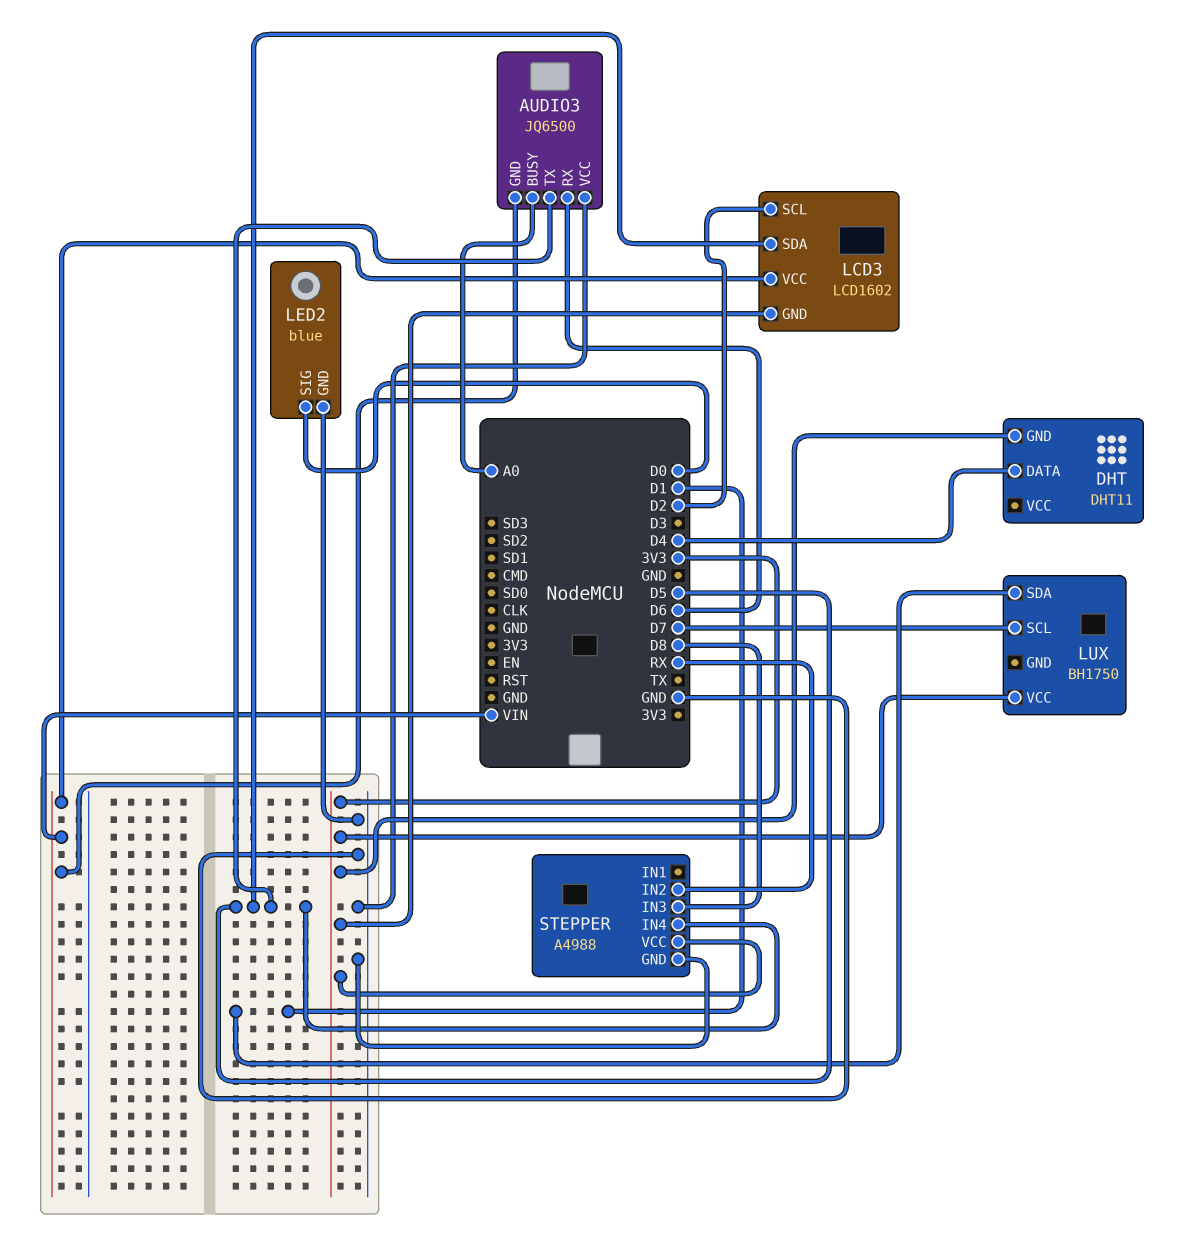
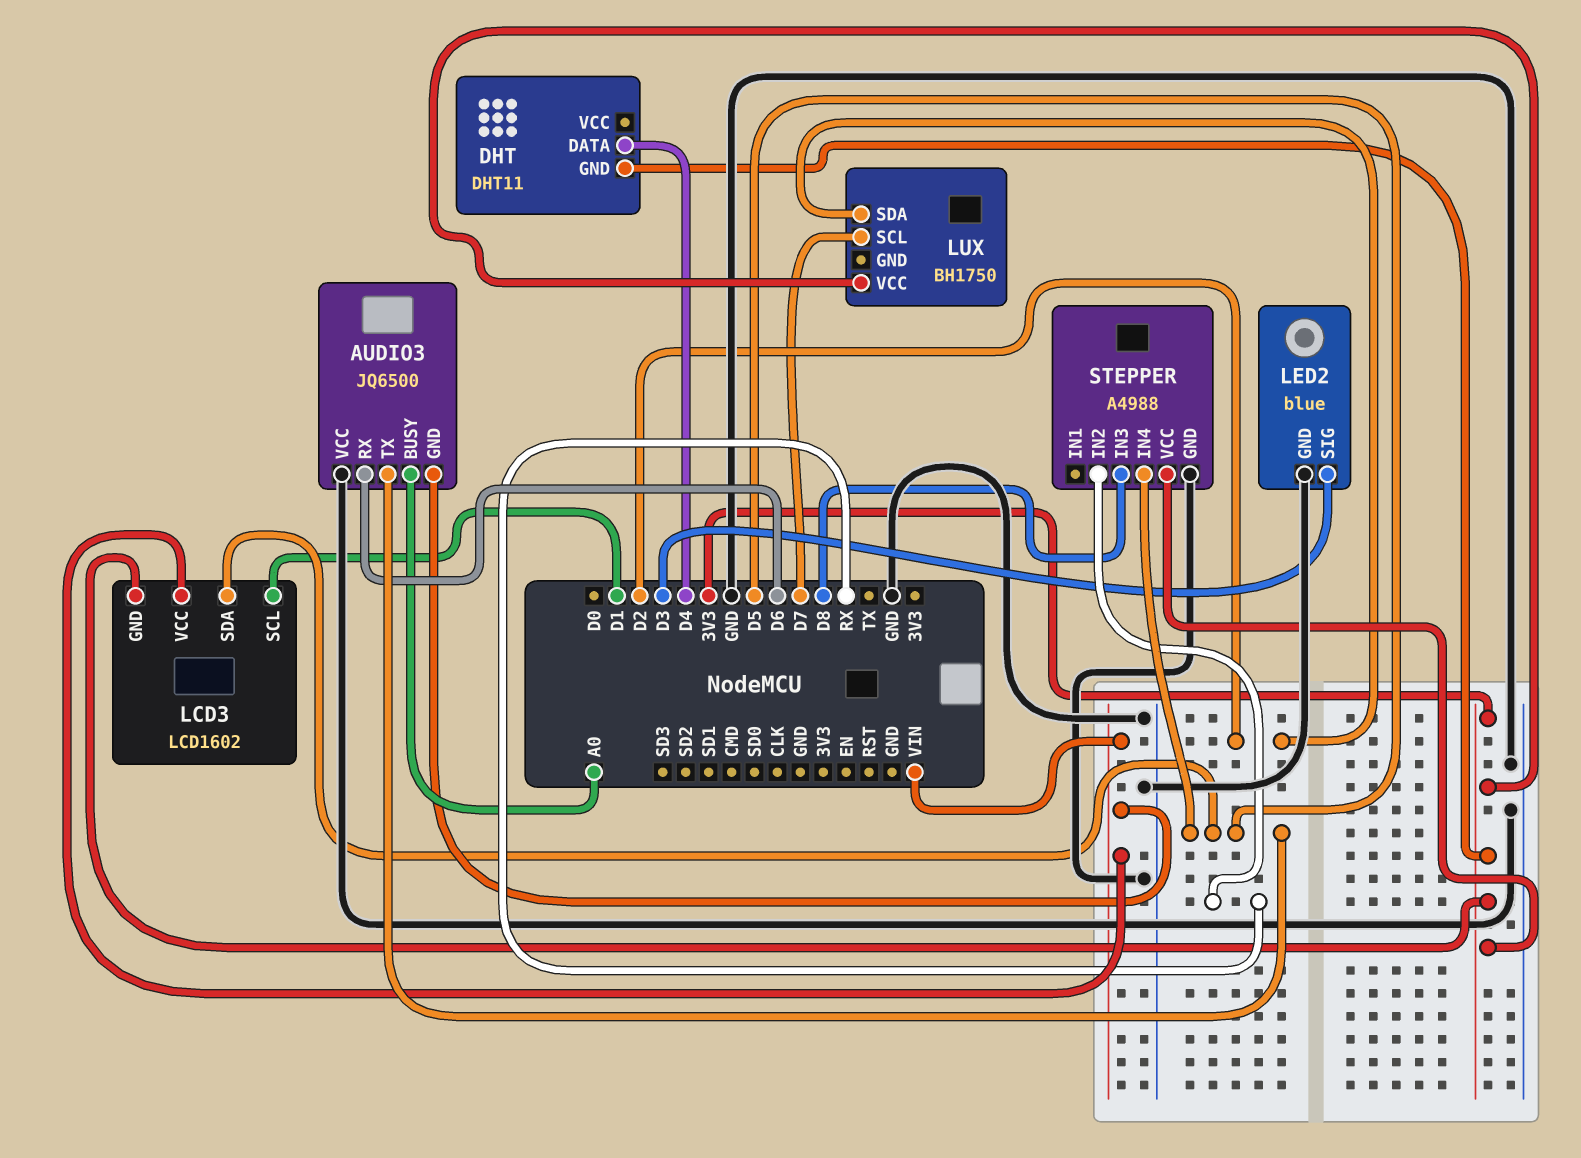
LCD3 pin SCL: D2 -> D1
LED2 pin SIG: D0 -> D3
LUX pin SDA: D1 -> D2

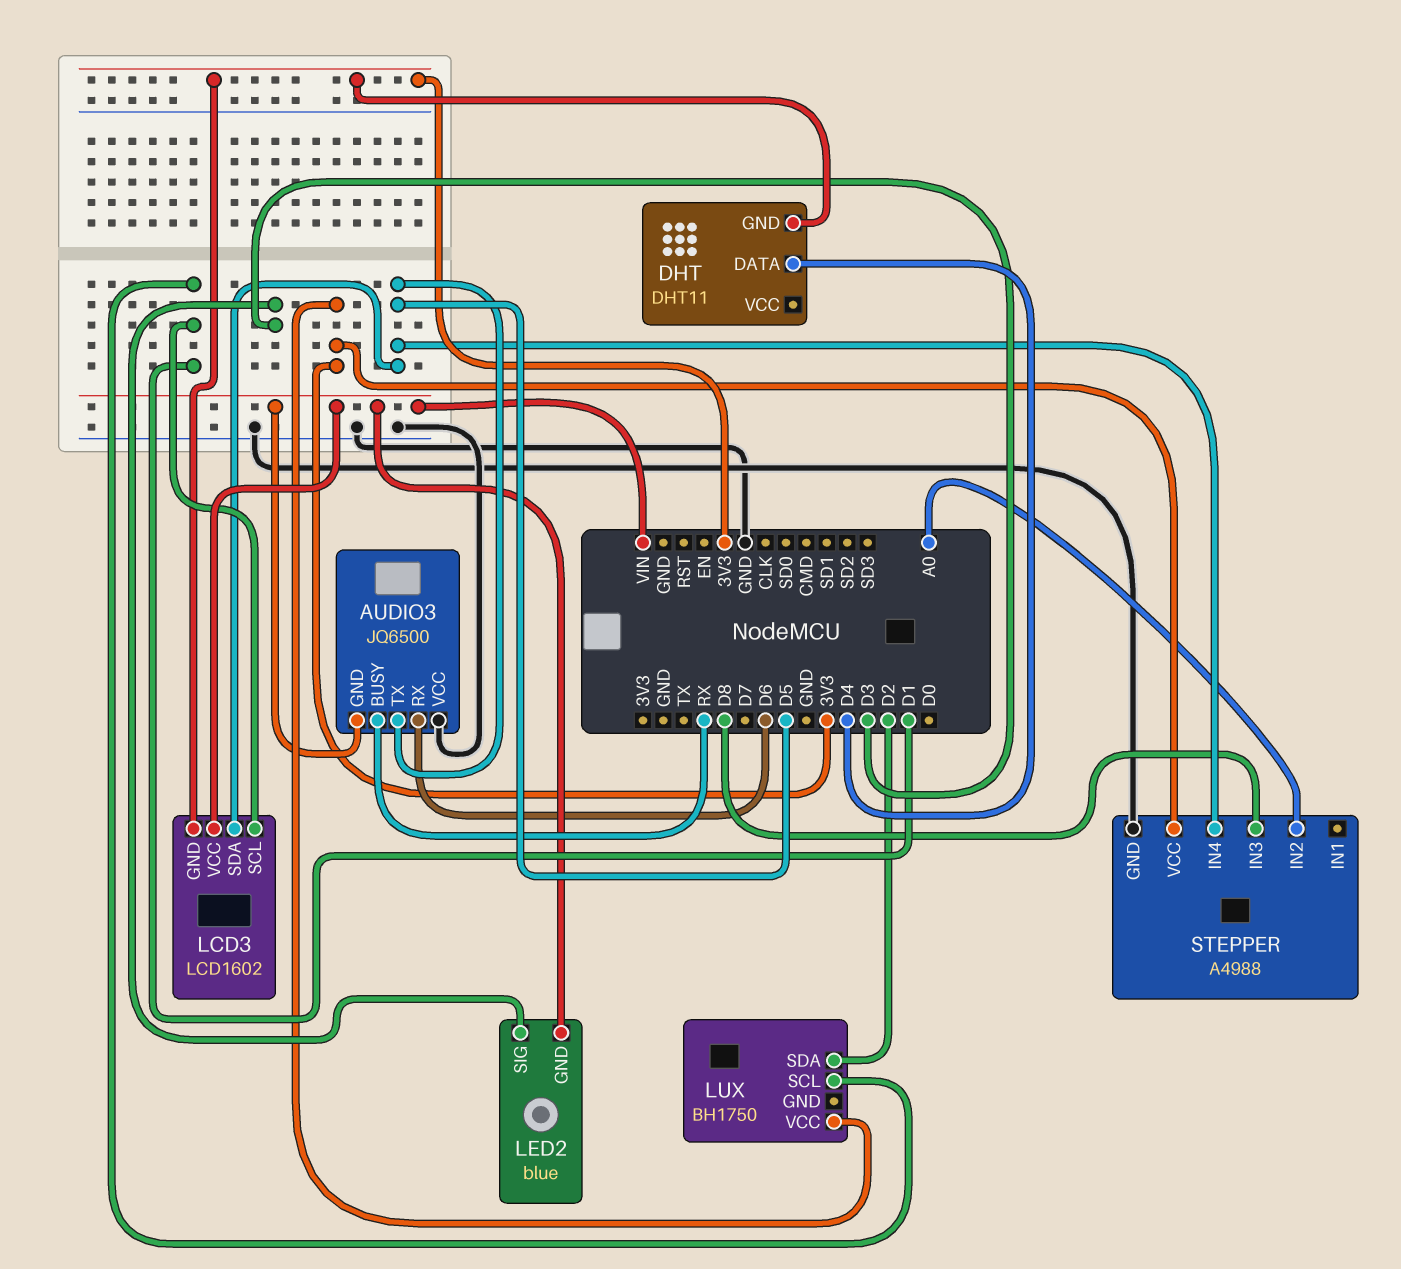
AUDIO3 pin BUSY: A0 -> RX
LED2 pin GND: GND -> VIN
LUX pin SCL: D7 -> D1
STEPPER pin IN2: RX -> A0

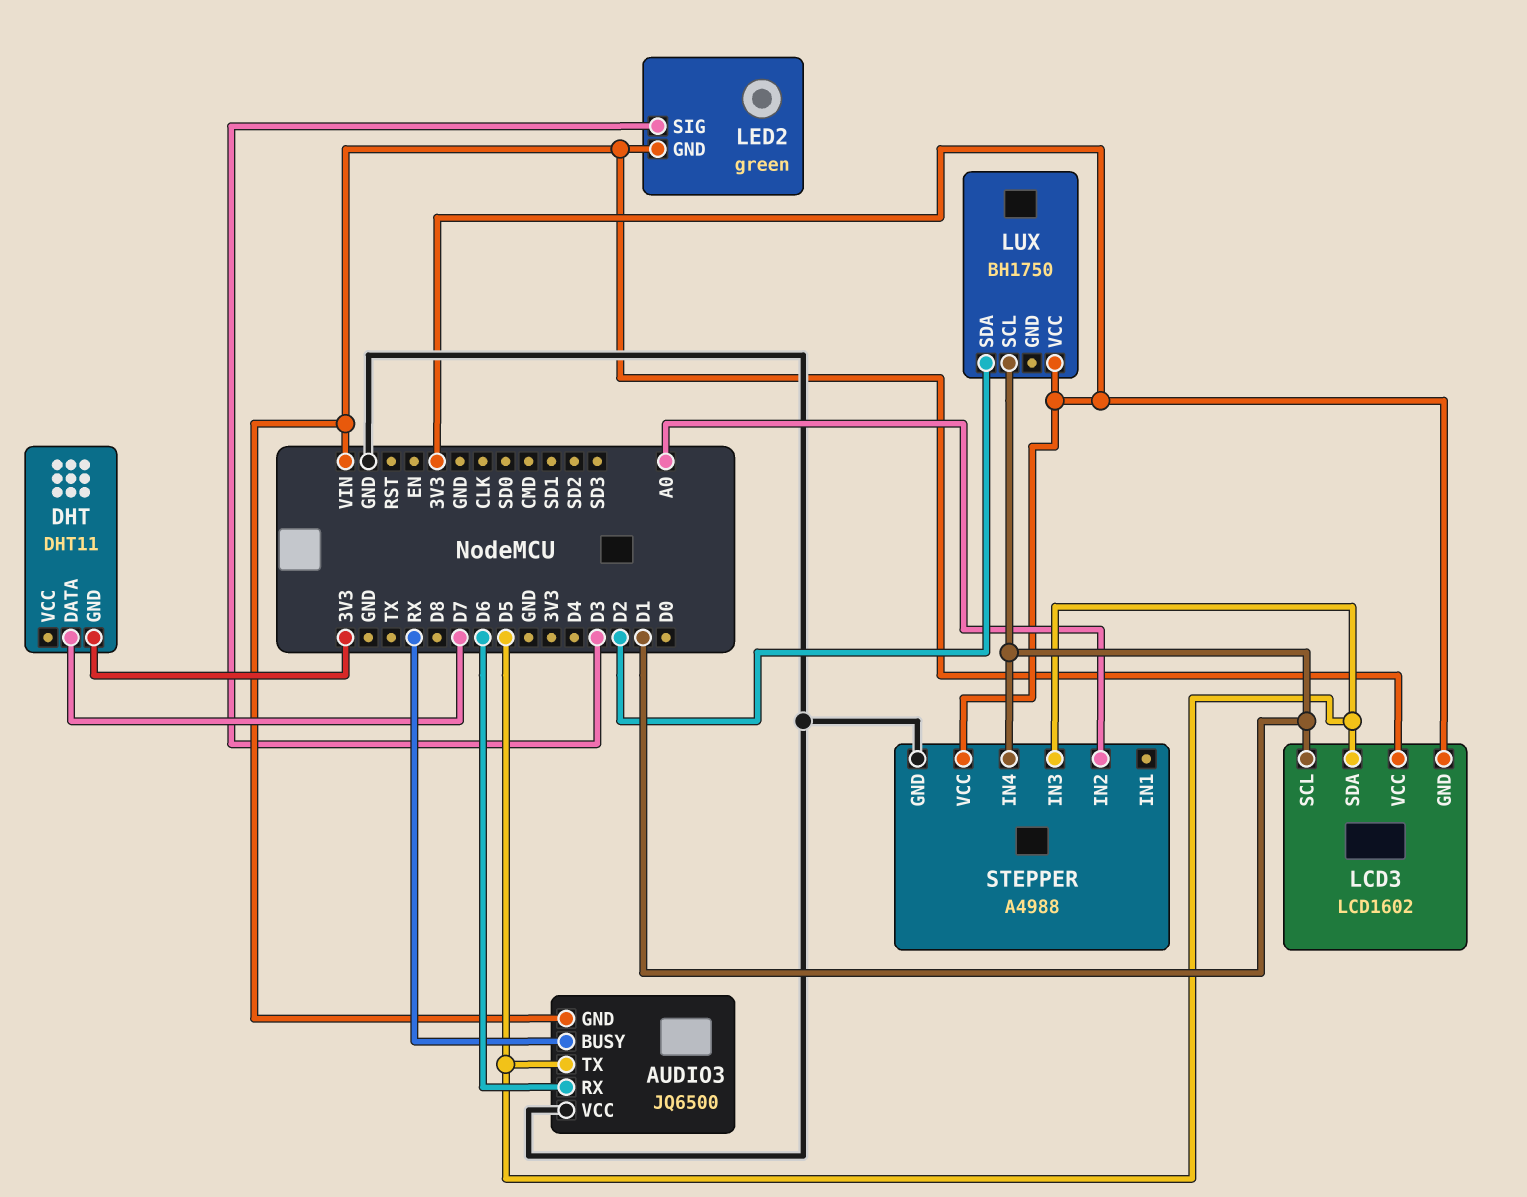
DHT pin DATA: D4 -> D7
LED2: blue -> green
STEPPER pin IN3: D8 -> D5
STEPPER pin IN4: D5 -> D1

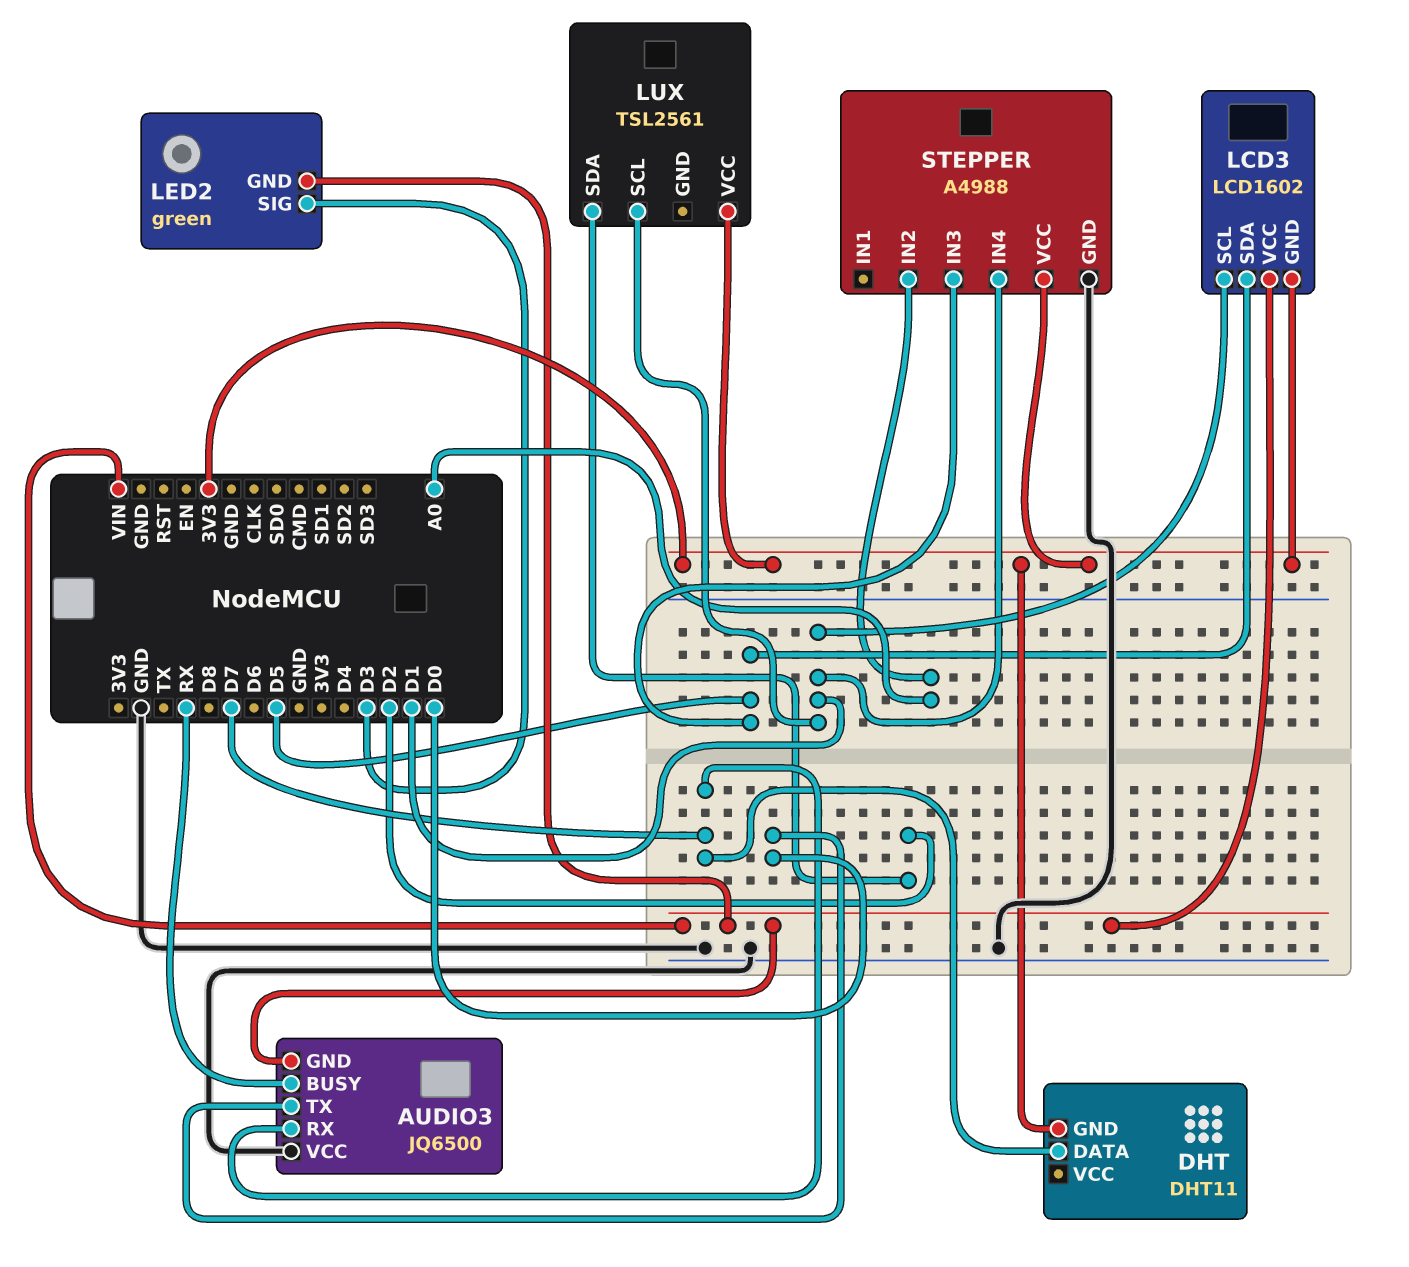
AUDIO3 pin RX: D6 -> D7
AUDIO3 pin TX: D5 -> D0
LUX: BH1750 -> TSL2561

